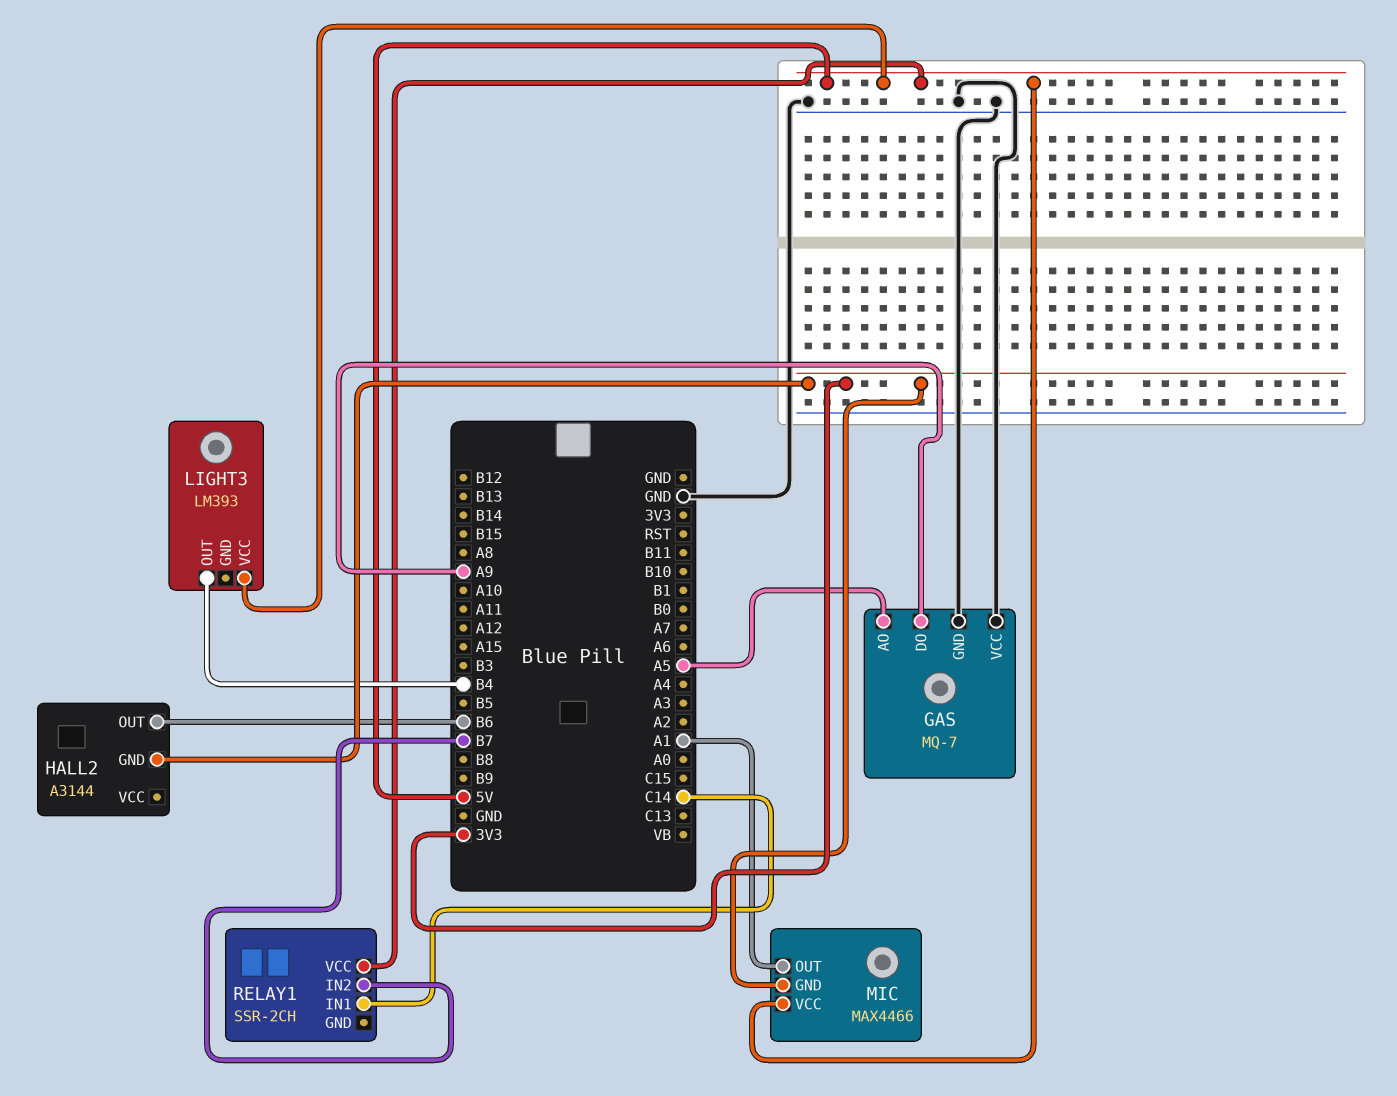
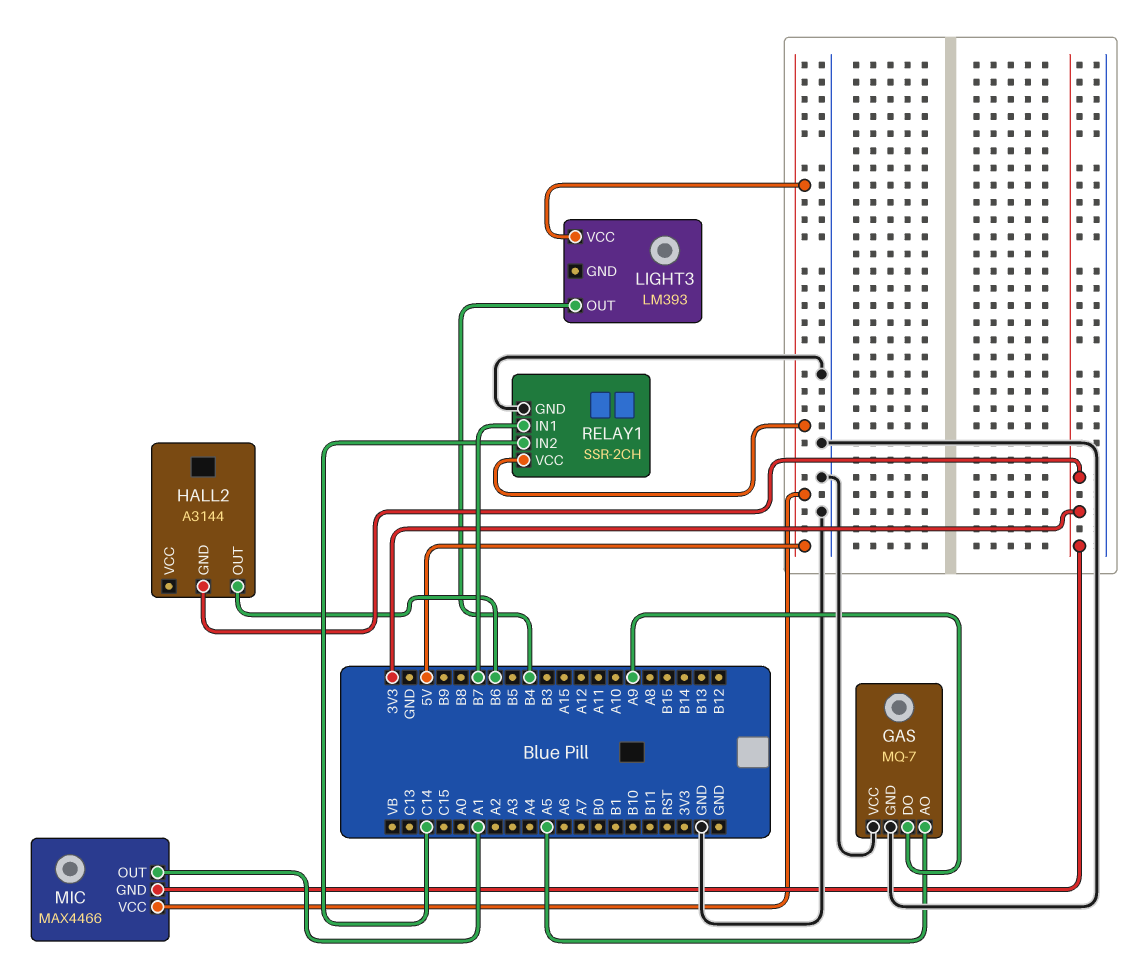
RELAY1 pin GND: none -> GND
RELAY1 pin IN1: C14 -> B7
RELAY1 pin IN2: B7 -> C14

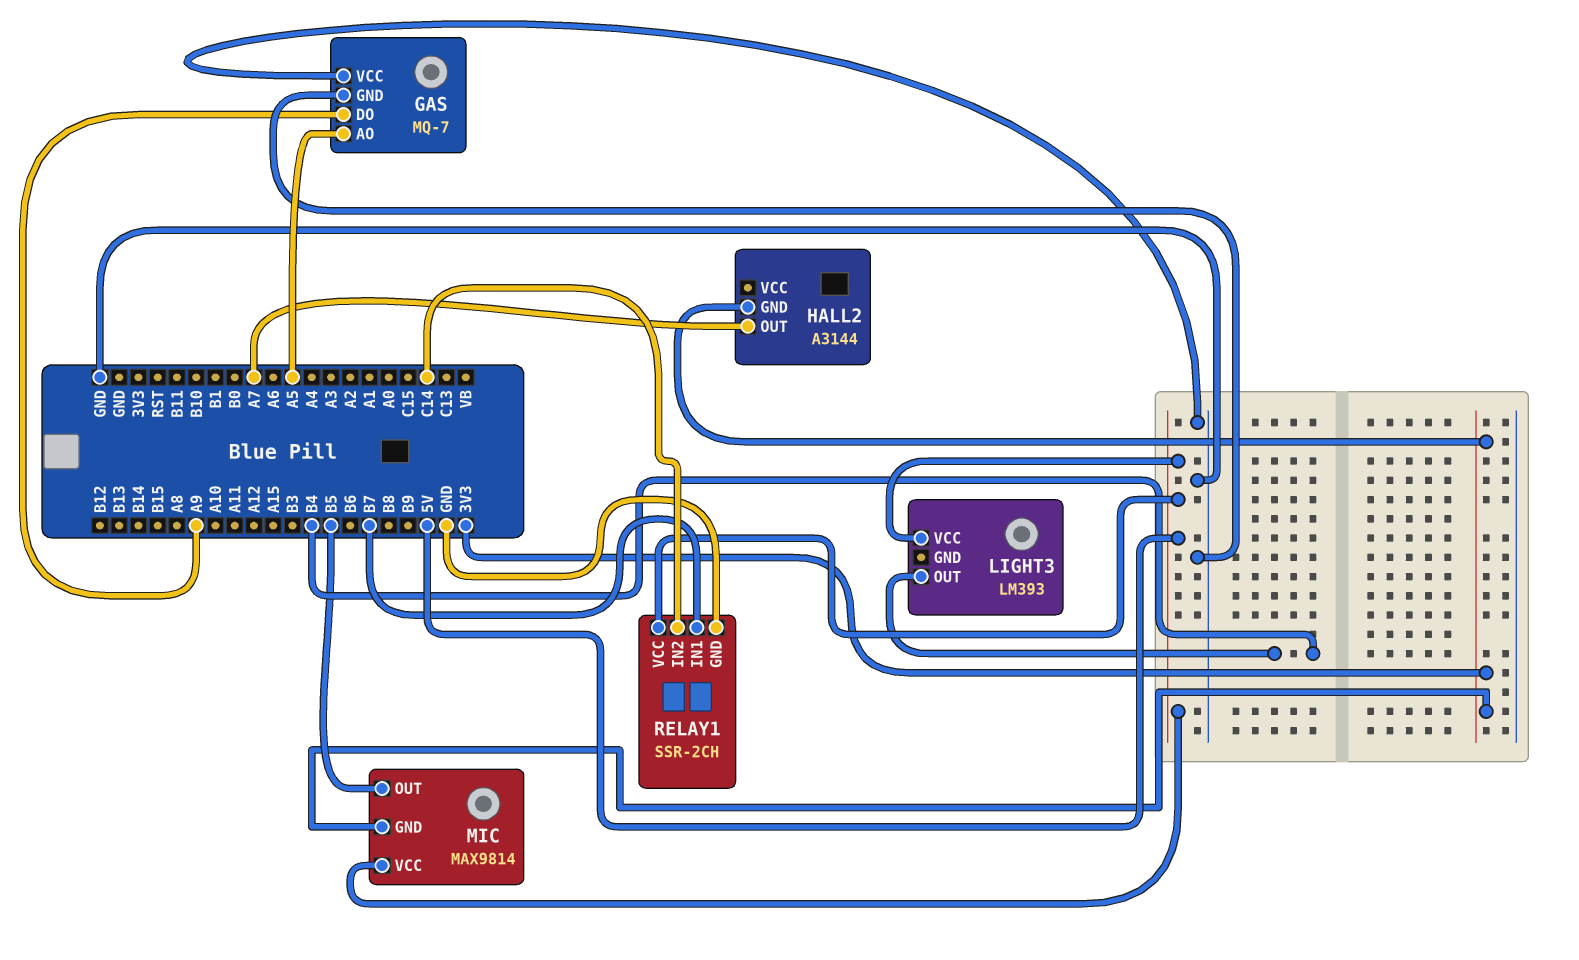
HALL2 pin OUT: B6 -> A7
MIC: MAX4466 -> MAX9814
MIC pin OUT: A1 -> B5

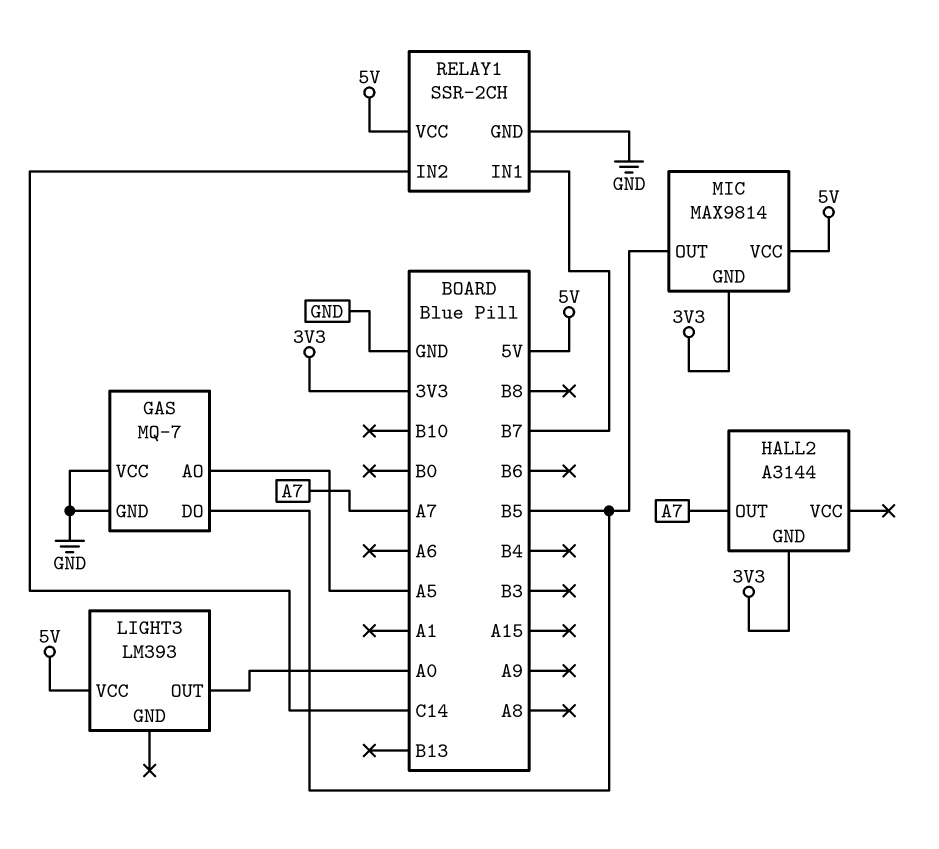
GAS pin DO: A9 -> B5
LIGHT3 pin OUT: B4 -> A0

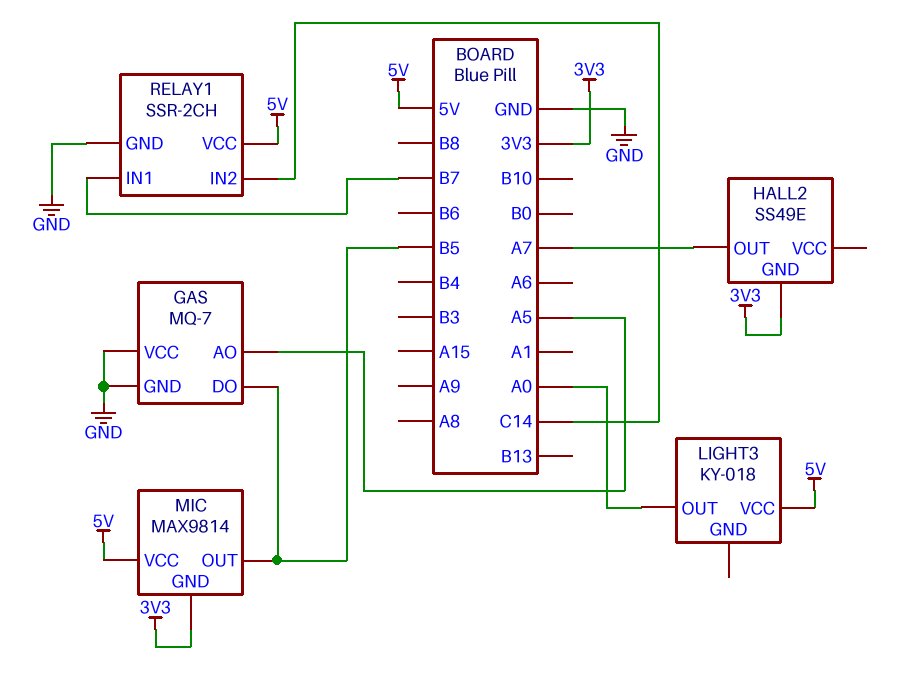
HALL2: A3144 -> SS49E
LIGHT3: LM393 -> KY-018

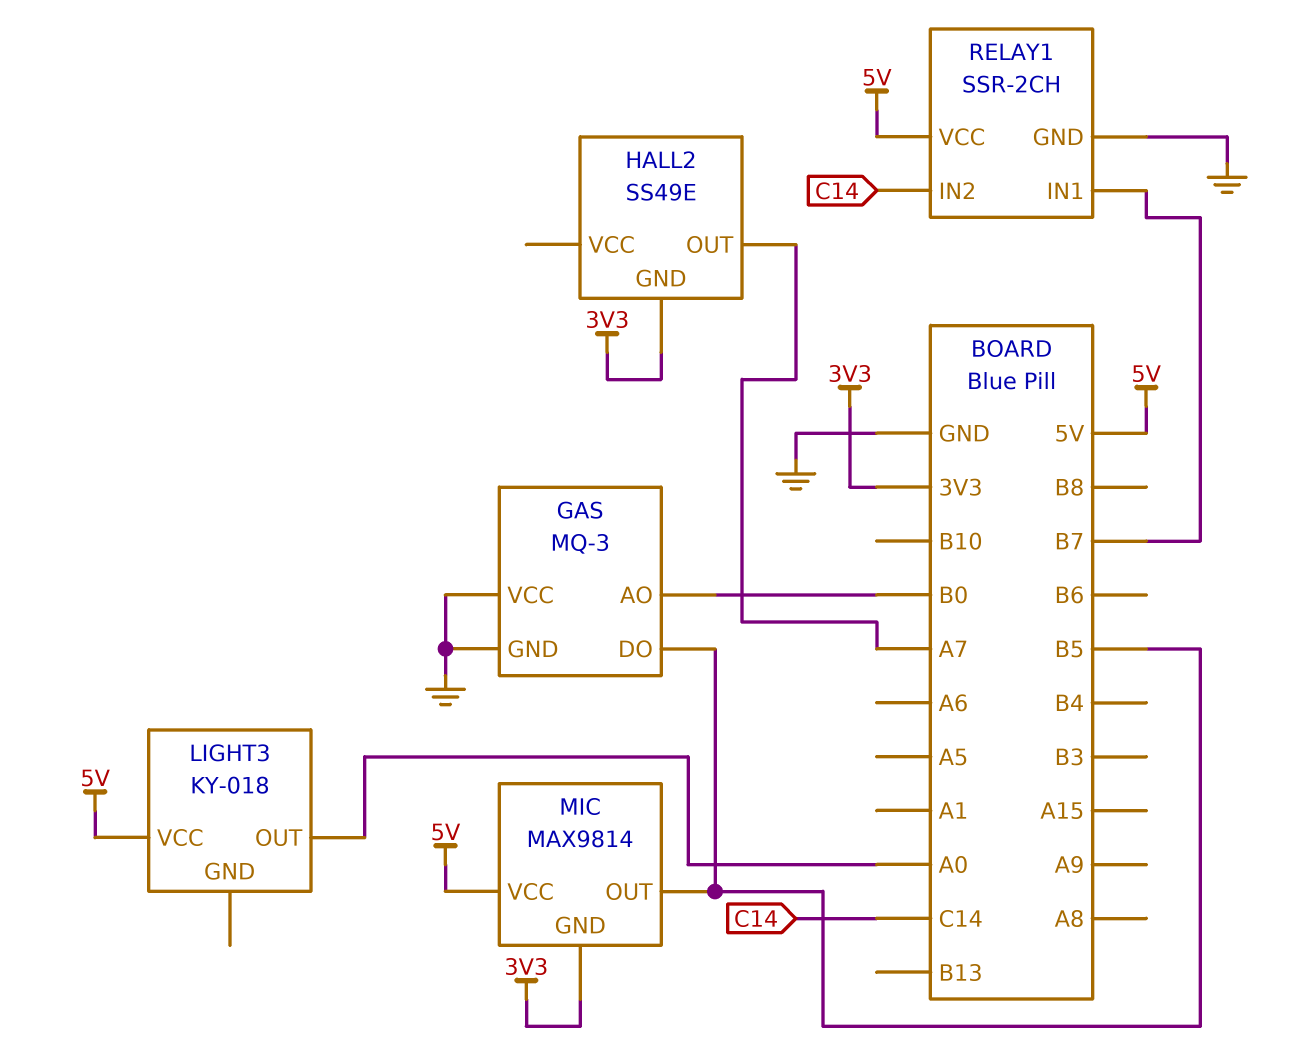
GAS: MQ-7 -> MQ-3
GAS pin AO: A5 -> B0

